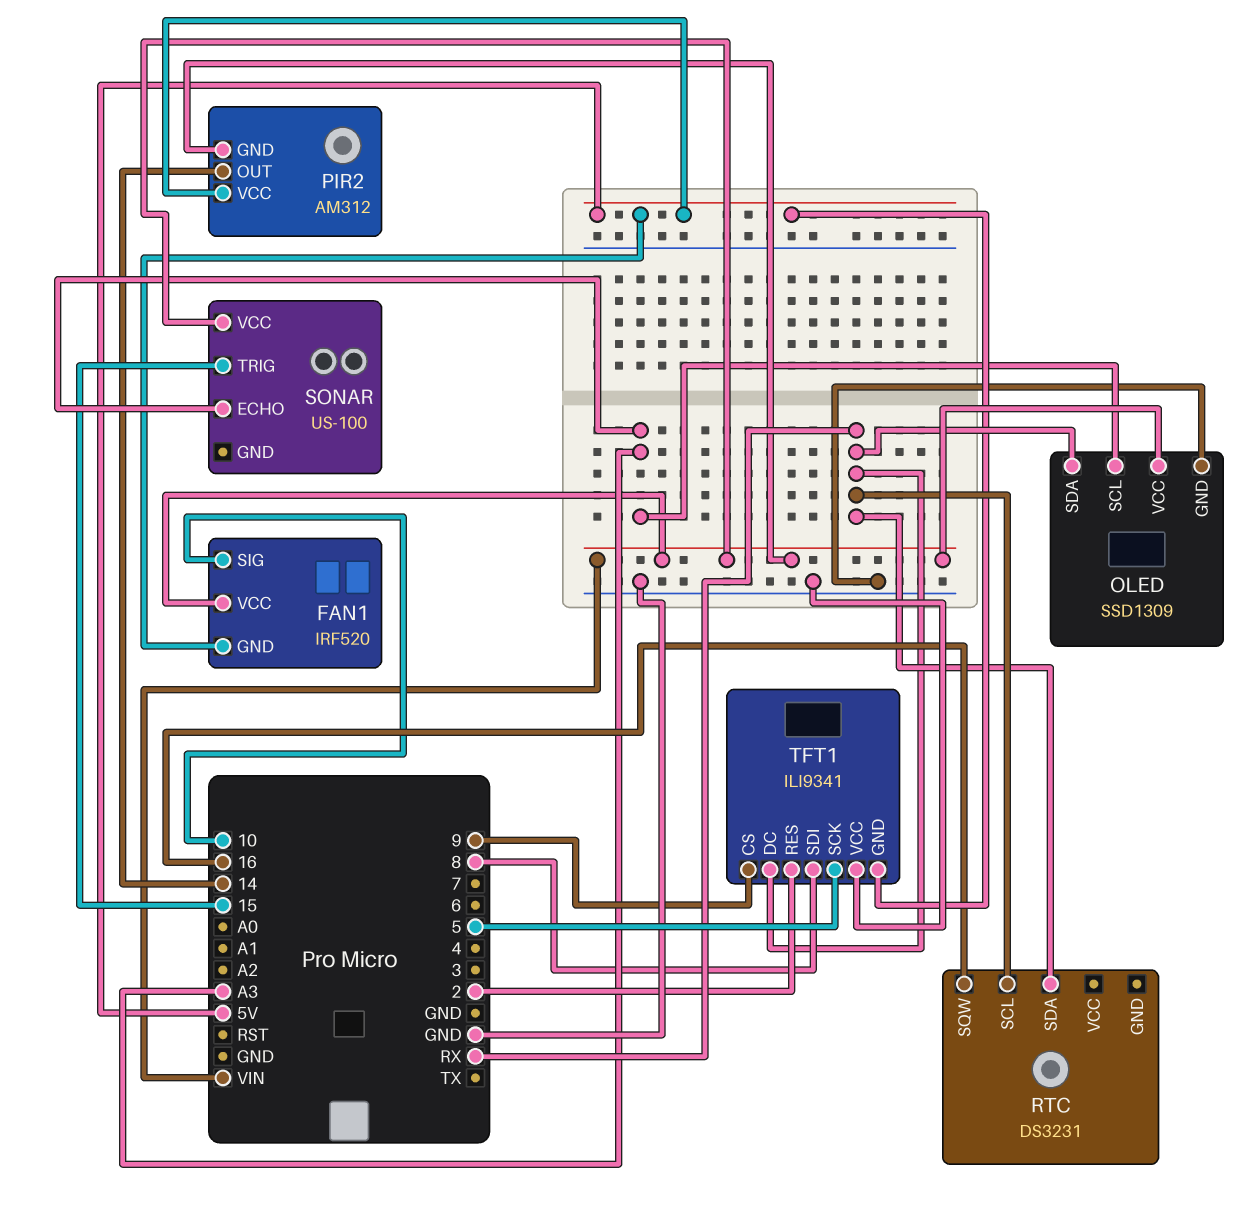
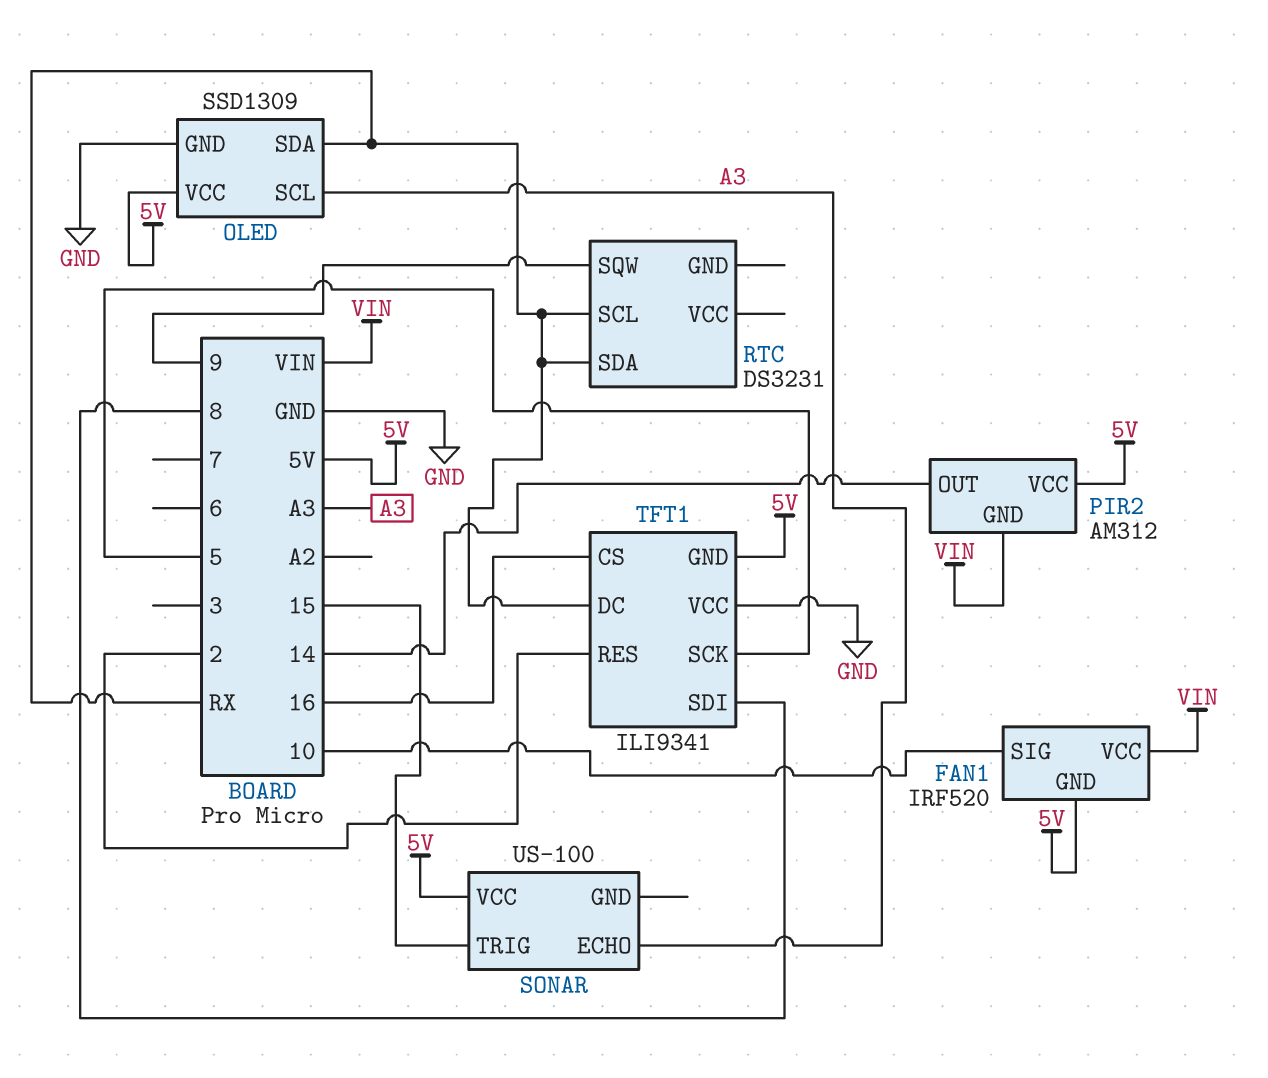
OLED pin VCC: VIN -> 5V
RTC pin SQW: 16 -> 9
SONAR pin VCC: VIN -> 5V
TFT1 pin CS: 9 -> 16

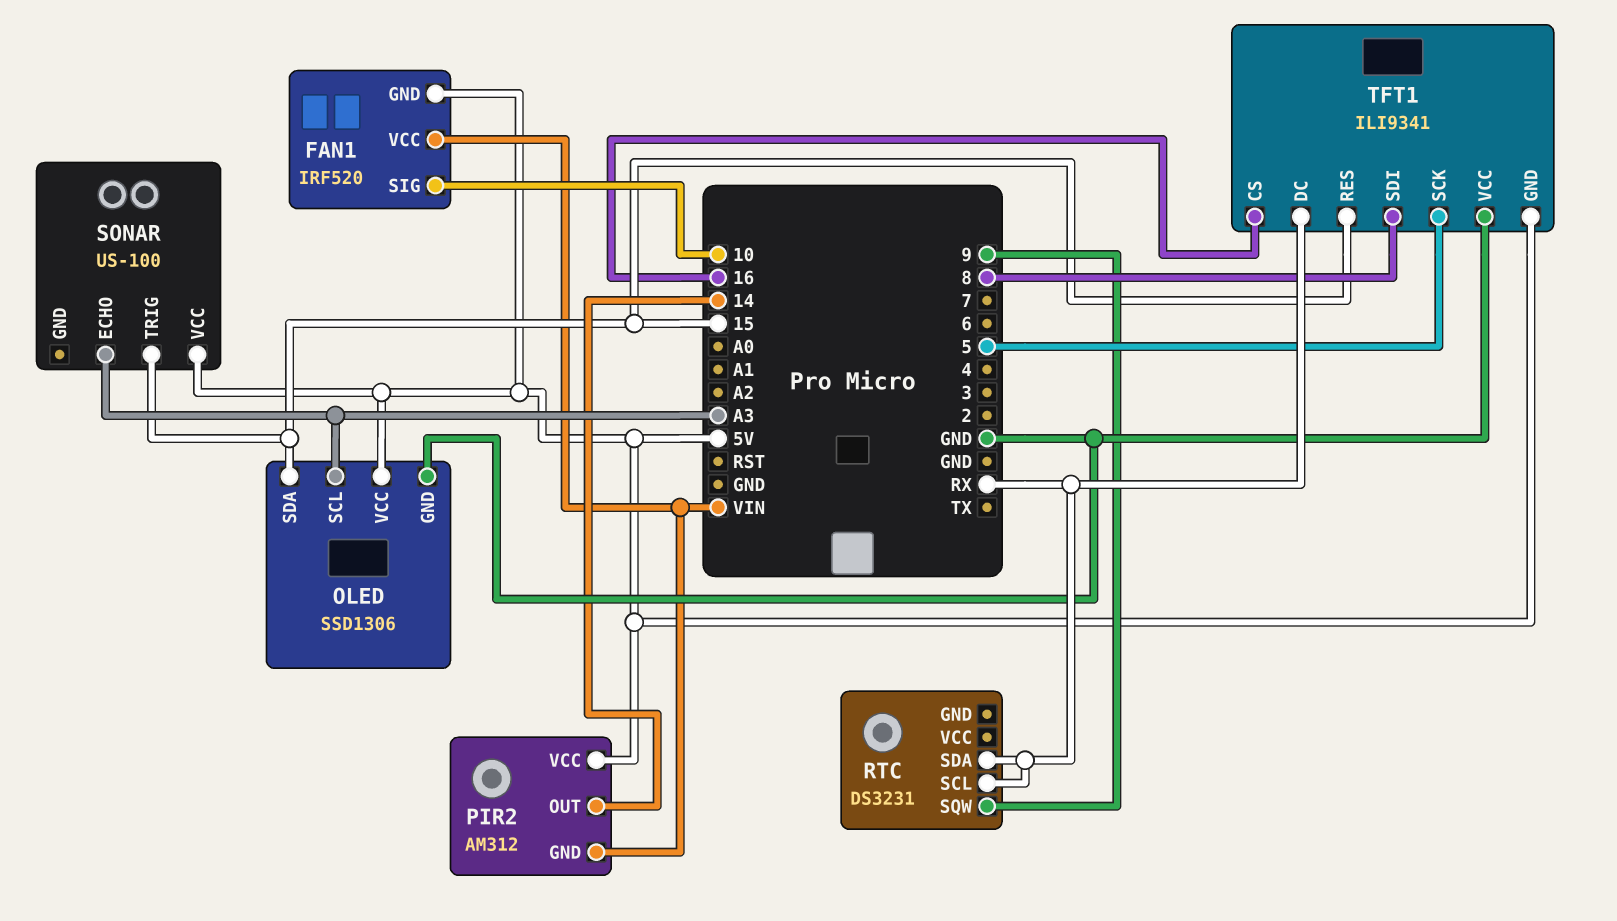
OLED: SSD1309 -> SSD1306
OLED pin SDA: RX -> 15
TFT1 pin RES: 2 -> 15

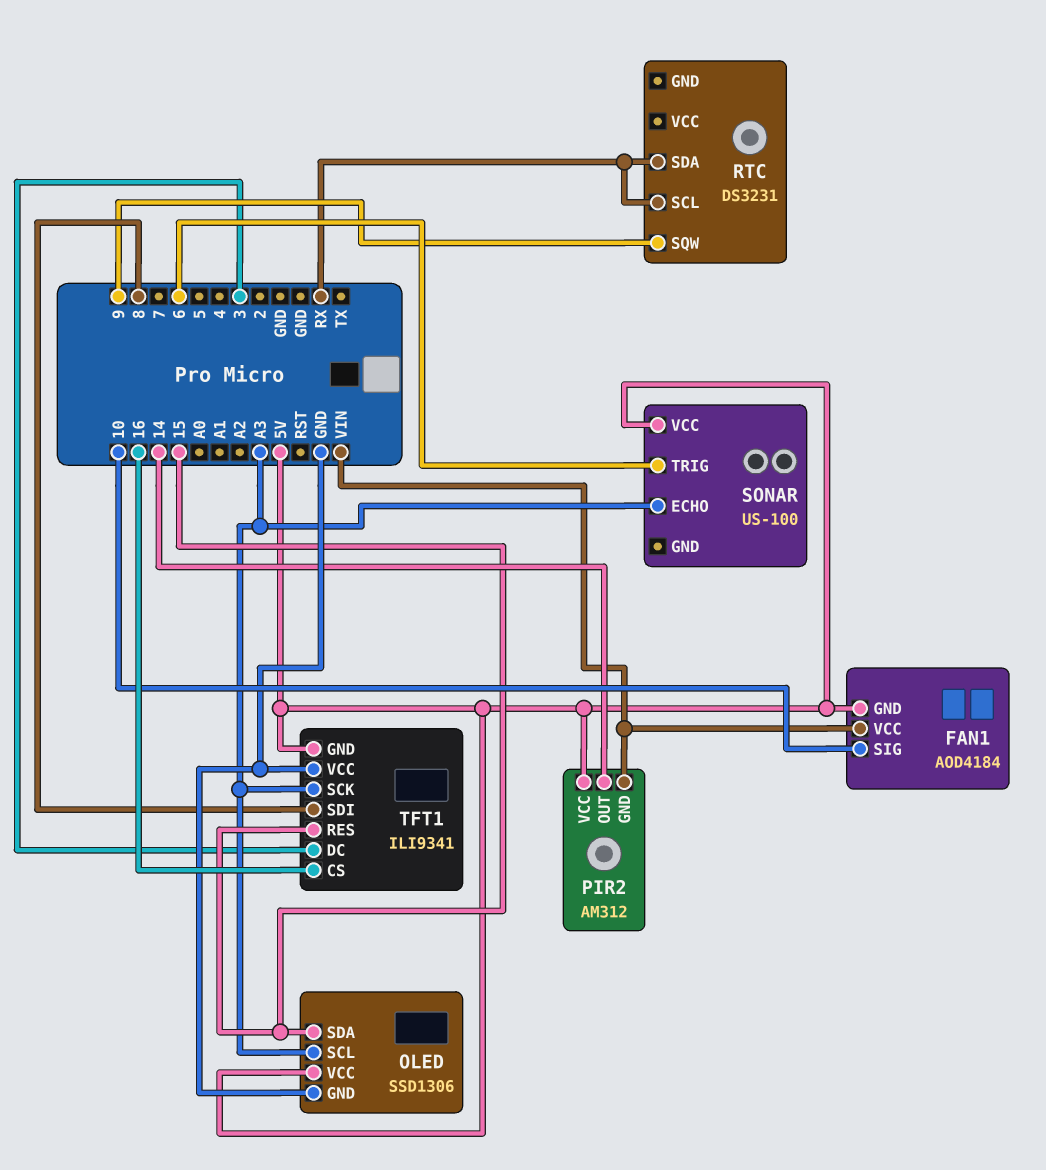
FAN1: IRF520 -> AOD4184
SONAR pin TRIG: 15 -> 6
TFT1 pin DC: RX -> 3
TFT1 pin SCK: 5 -> A3

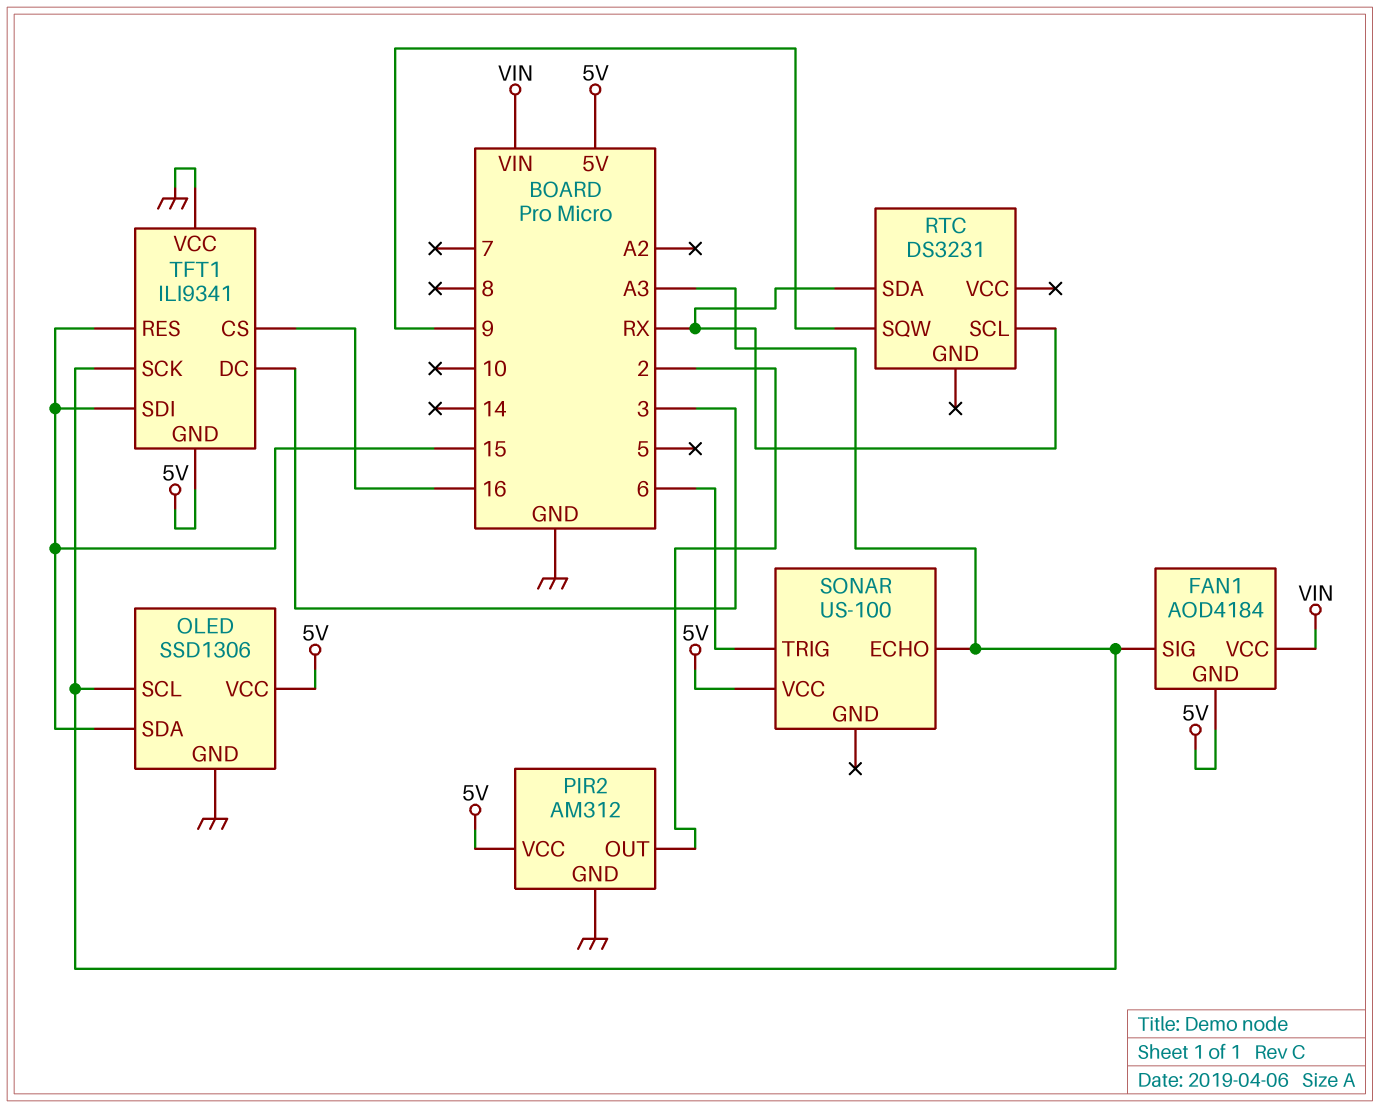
FAN1 pin SIG: 10 -> A3
PIR2 pin GND: VIN -> GND
PIR2 pin OUT: 14 -> 2
TFT1 pin SDI: 8 -> 15

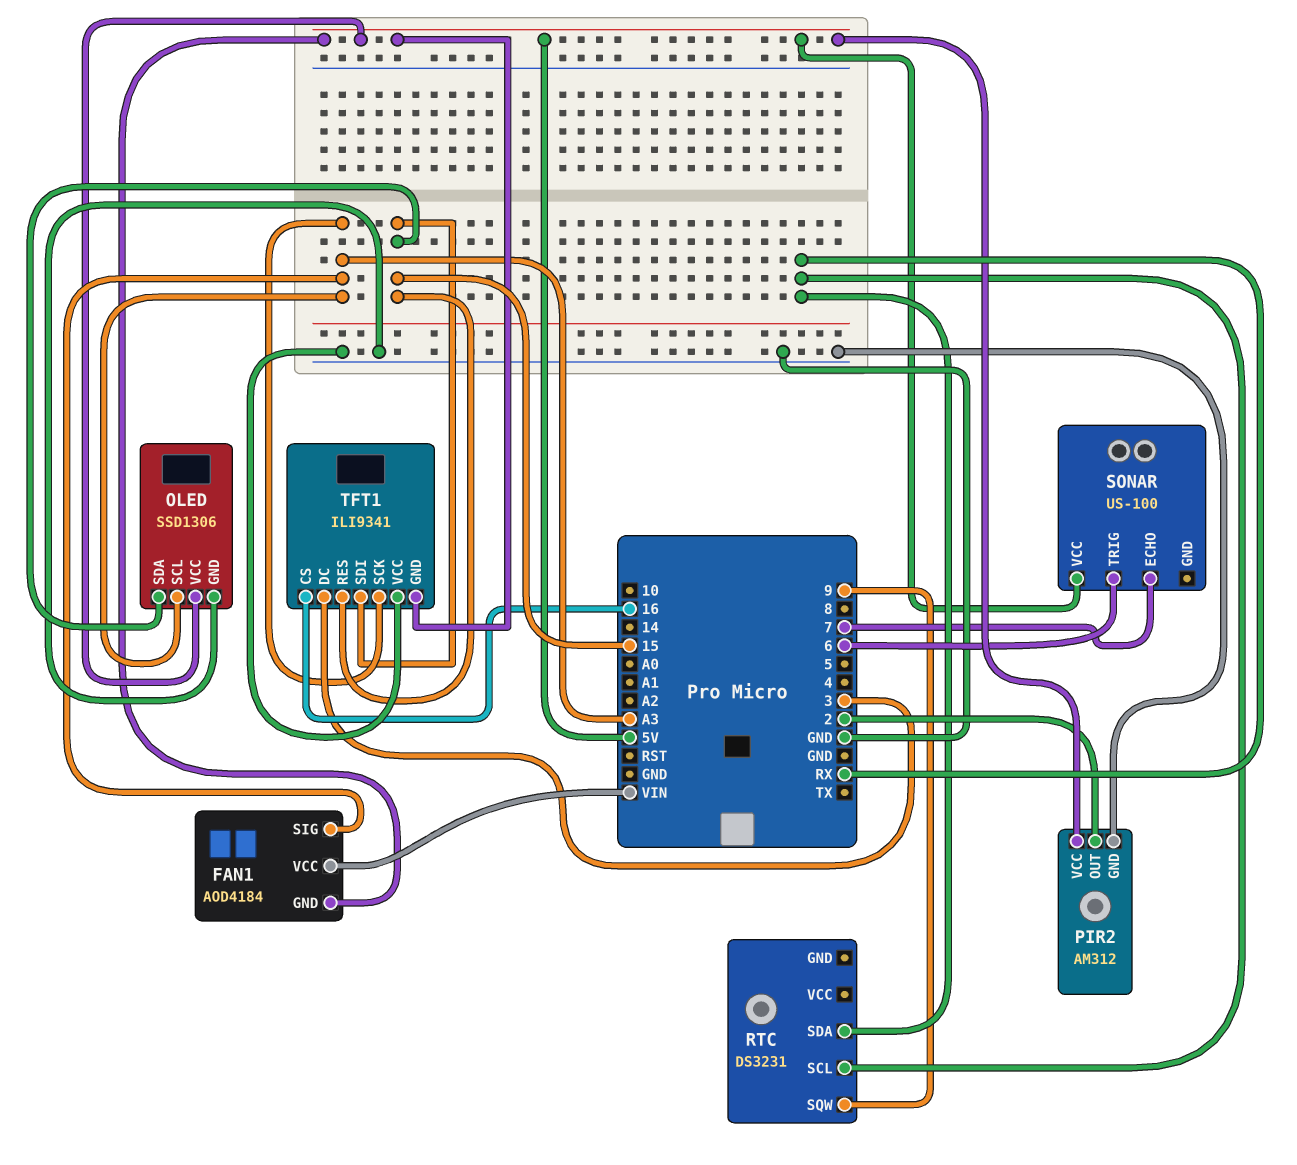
SONAR pin ECHO: A3 -> 7

